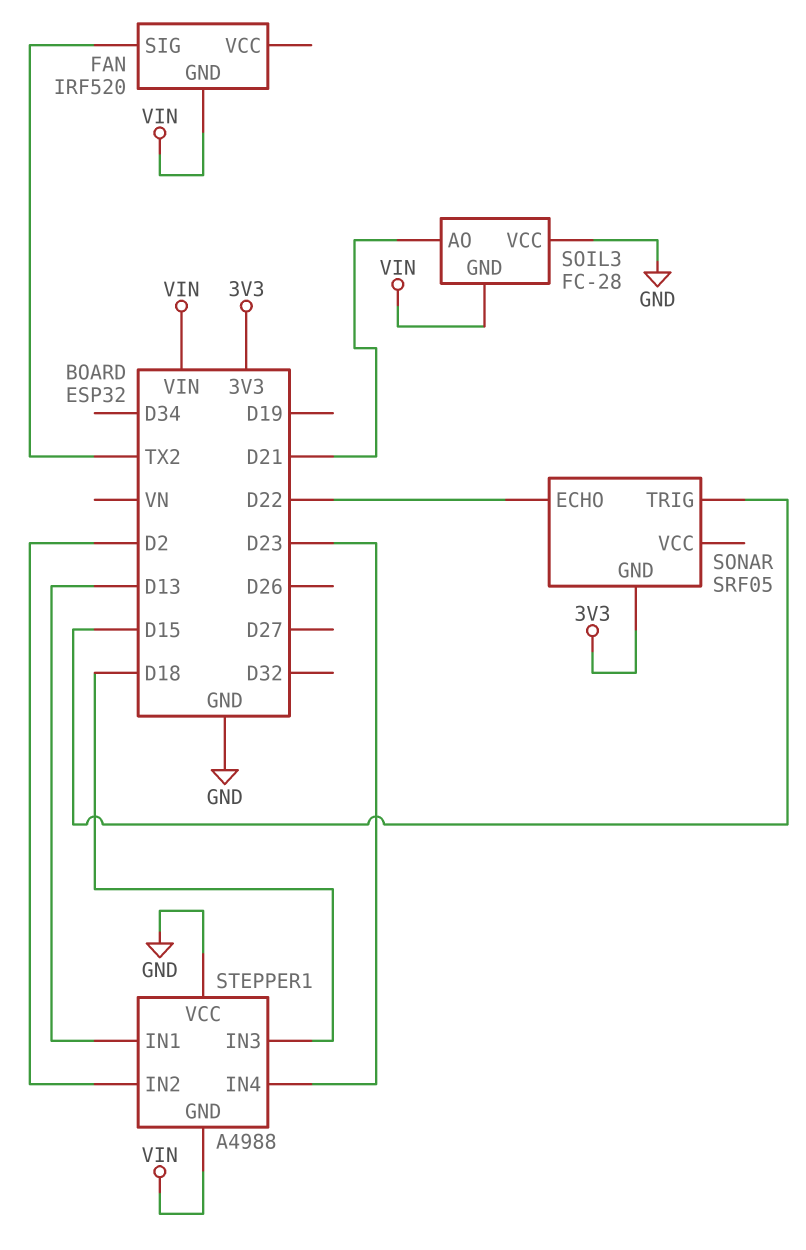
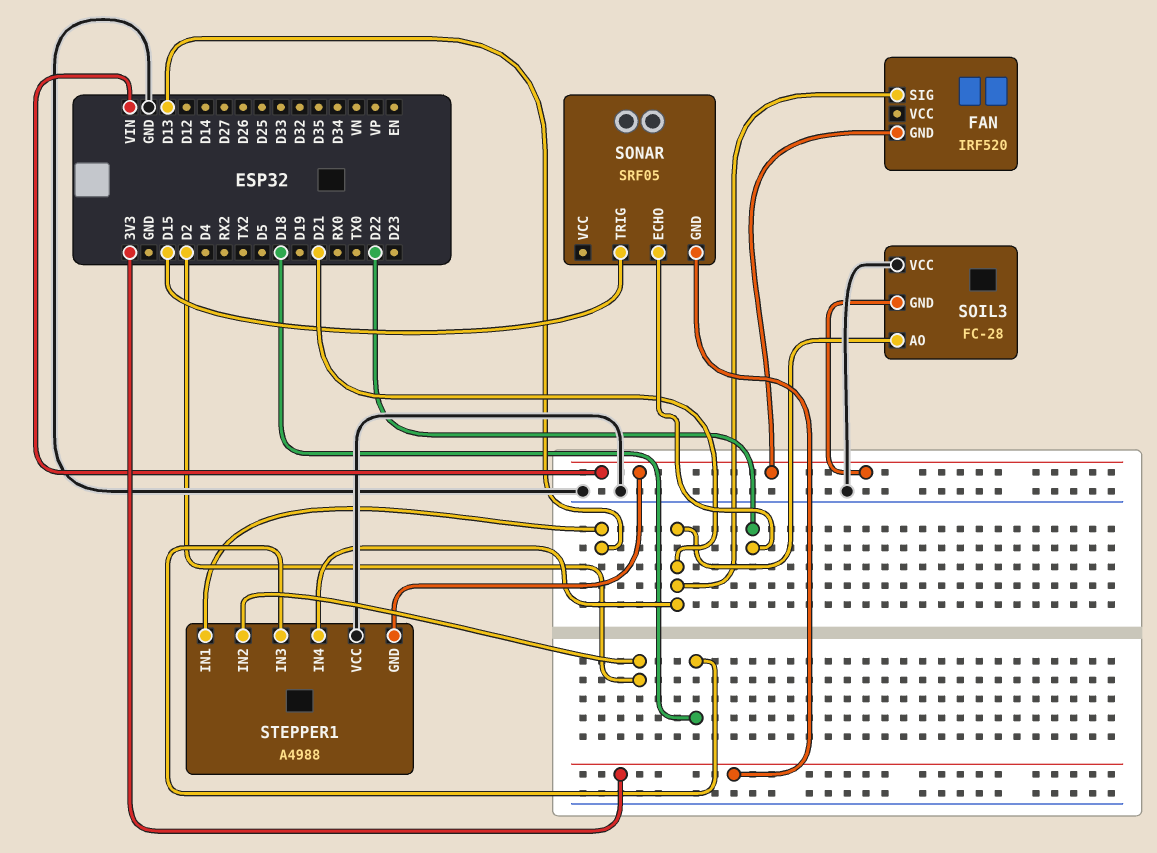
FAN pin SIG: TX2 -> D21
STEPPER1 pin IN4: D23 -> D21

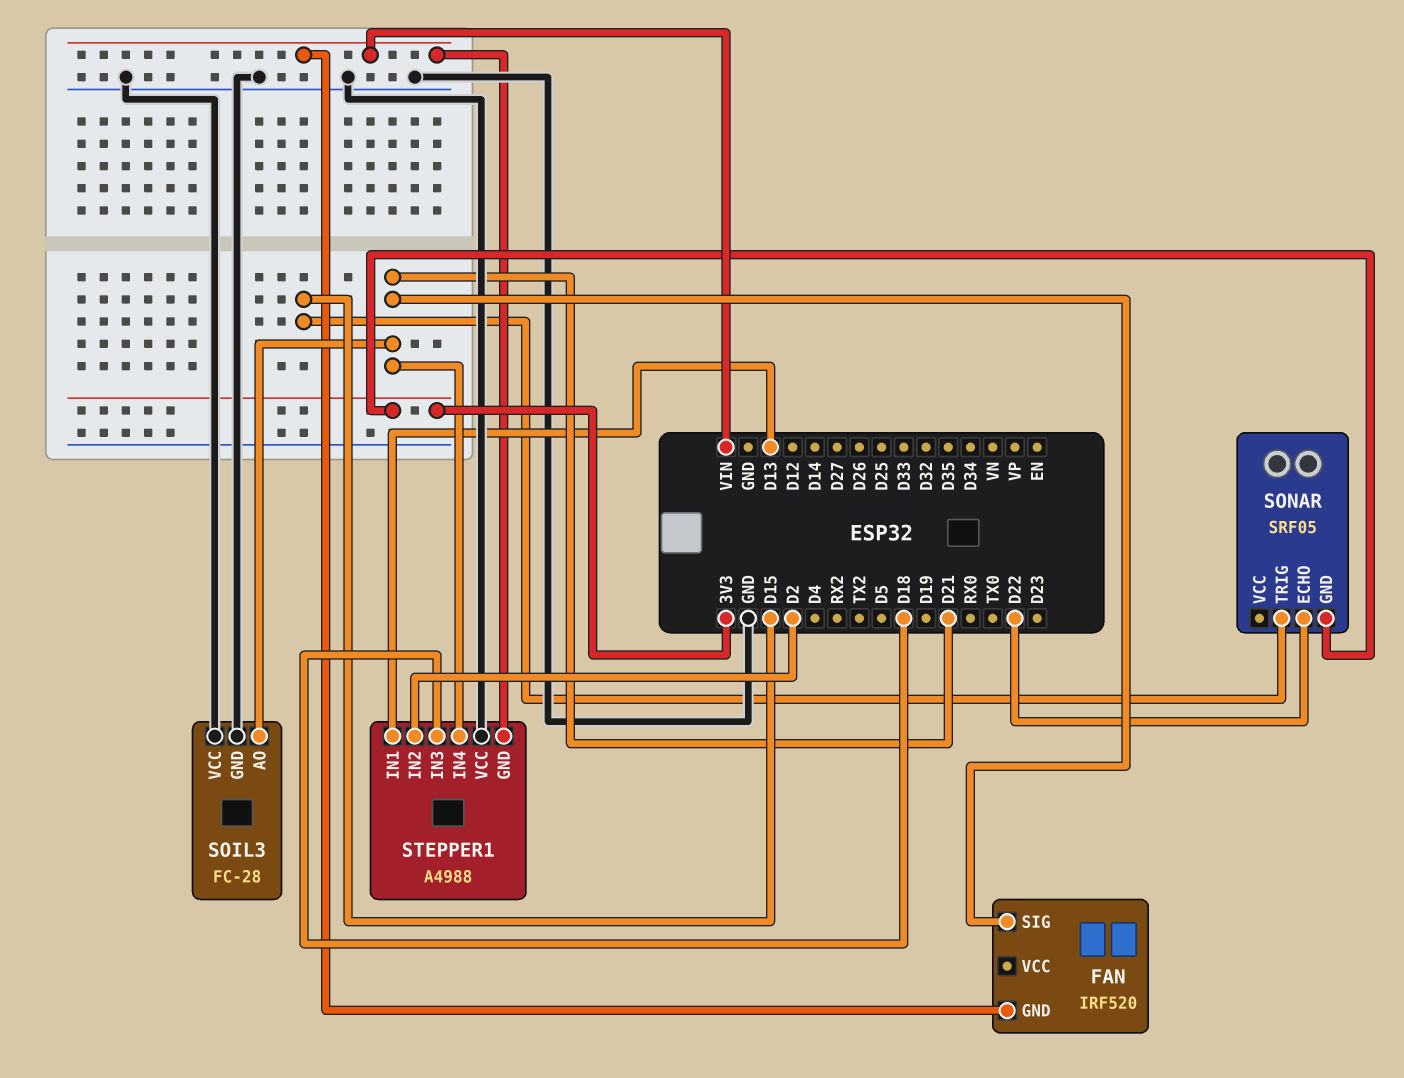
SOIL3 pin GND: VIN -> GND

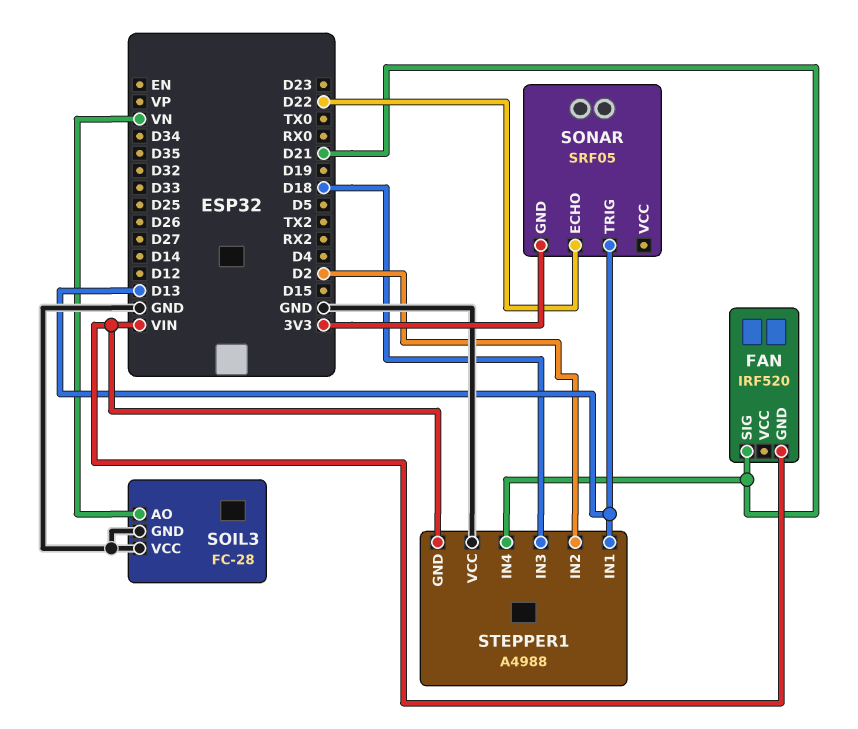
SOIL3 pin AO: D21 -> VN
SONAR pin TRIG: D15 -> D13

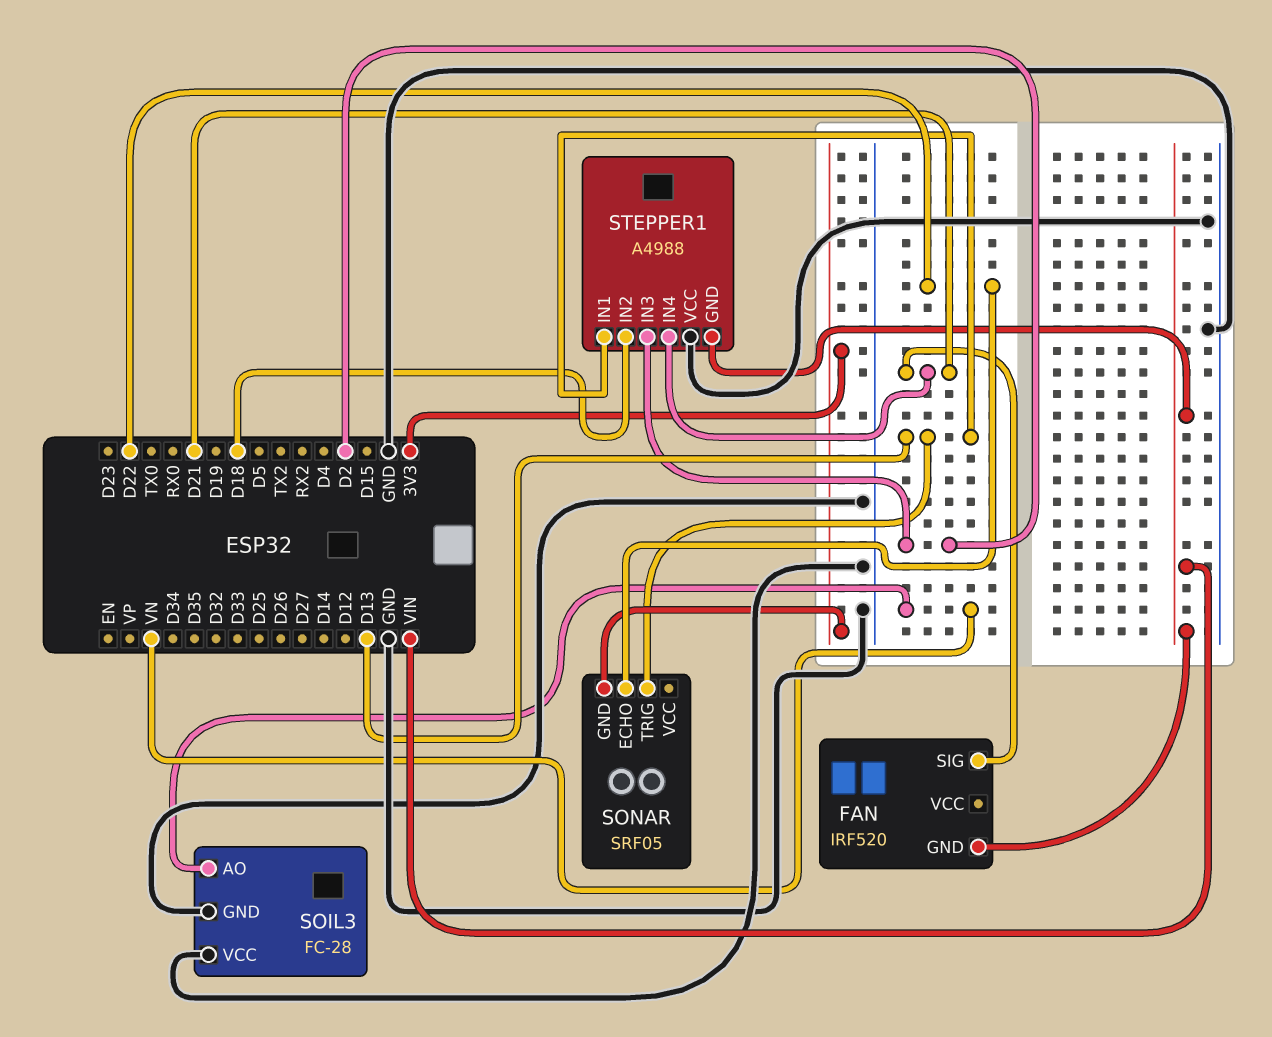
STEPPER1 pin IN2: D2 -> D18
STEPPER1 pin IN3: D18 -> D2

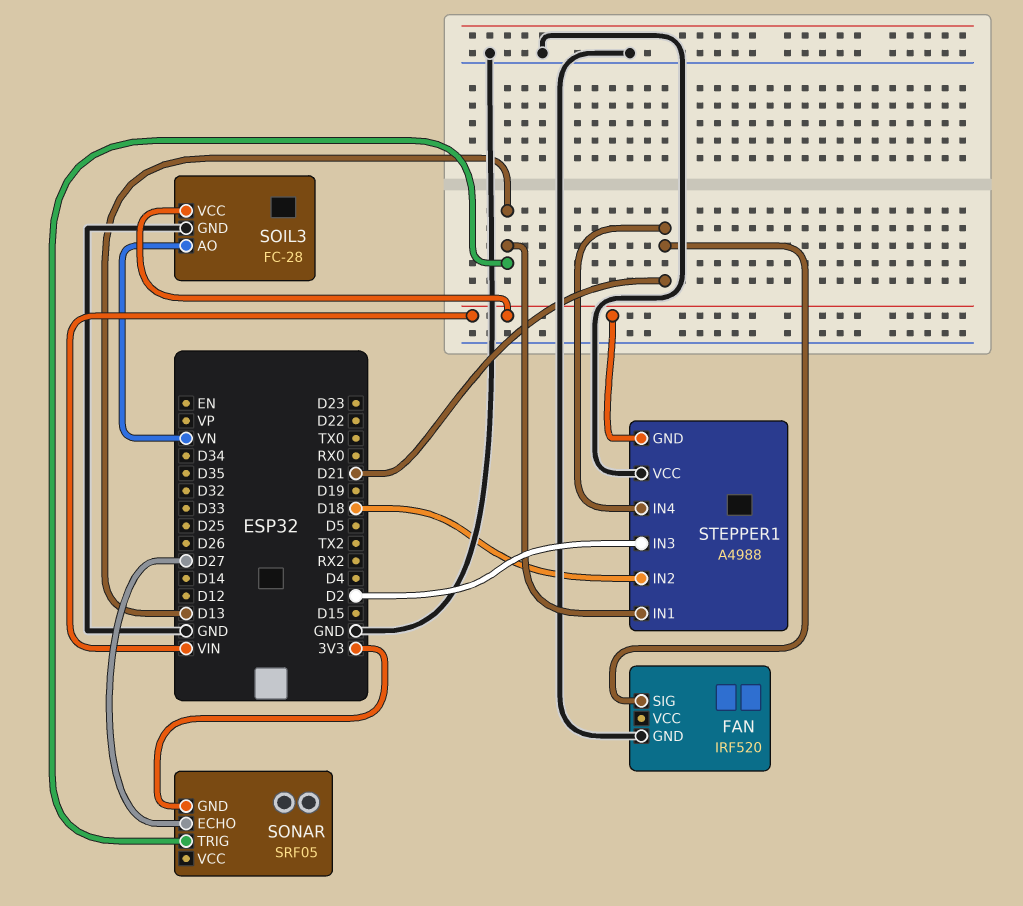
FAN pin GND: VIN -> GND
SOIL3 pin VCC: GND -> VIN
SONAR pin ECHO: D22 -> D27

